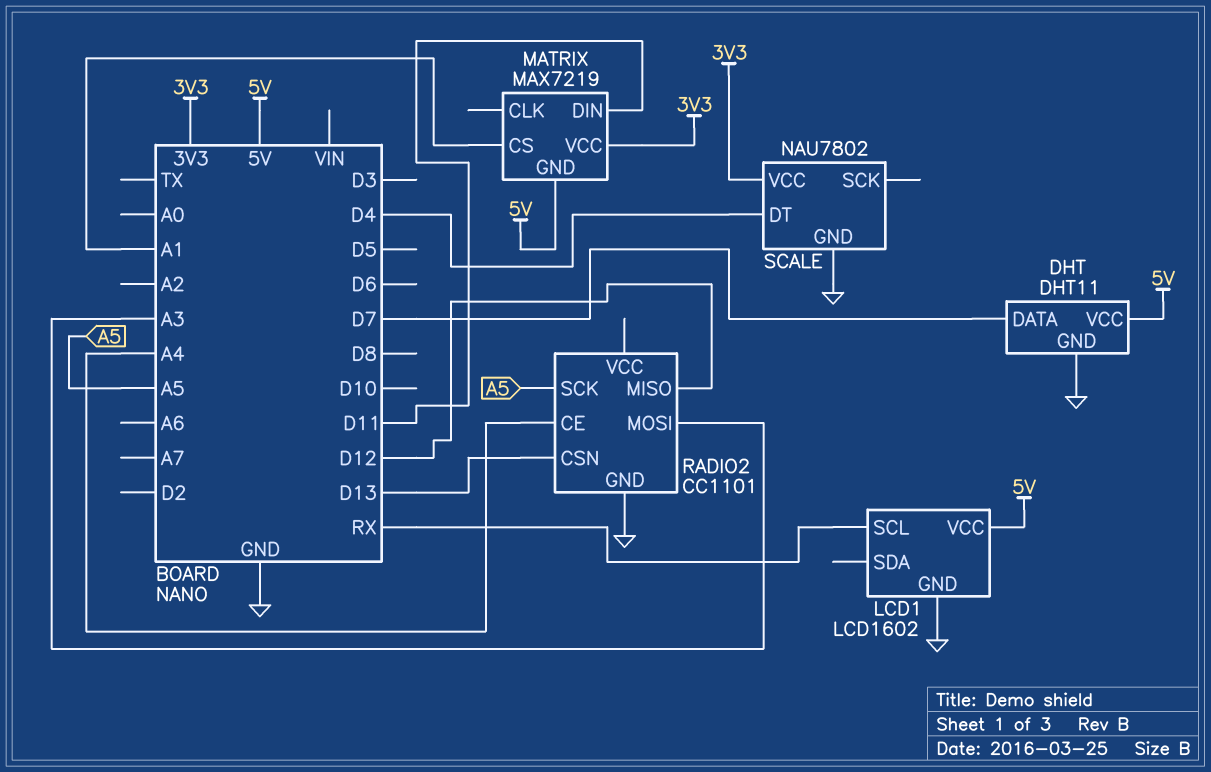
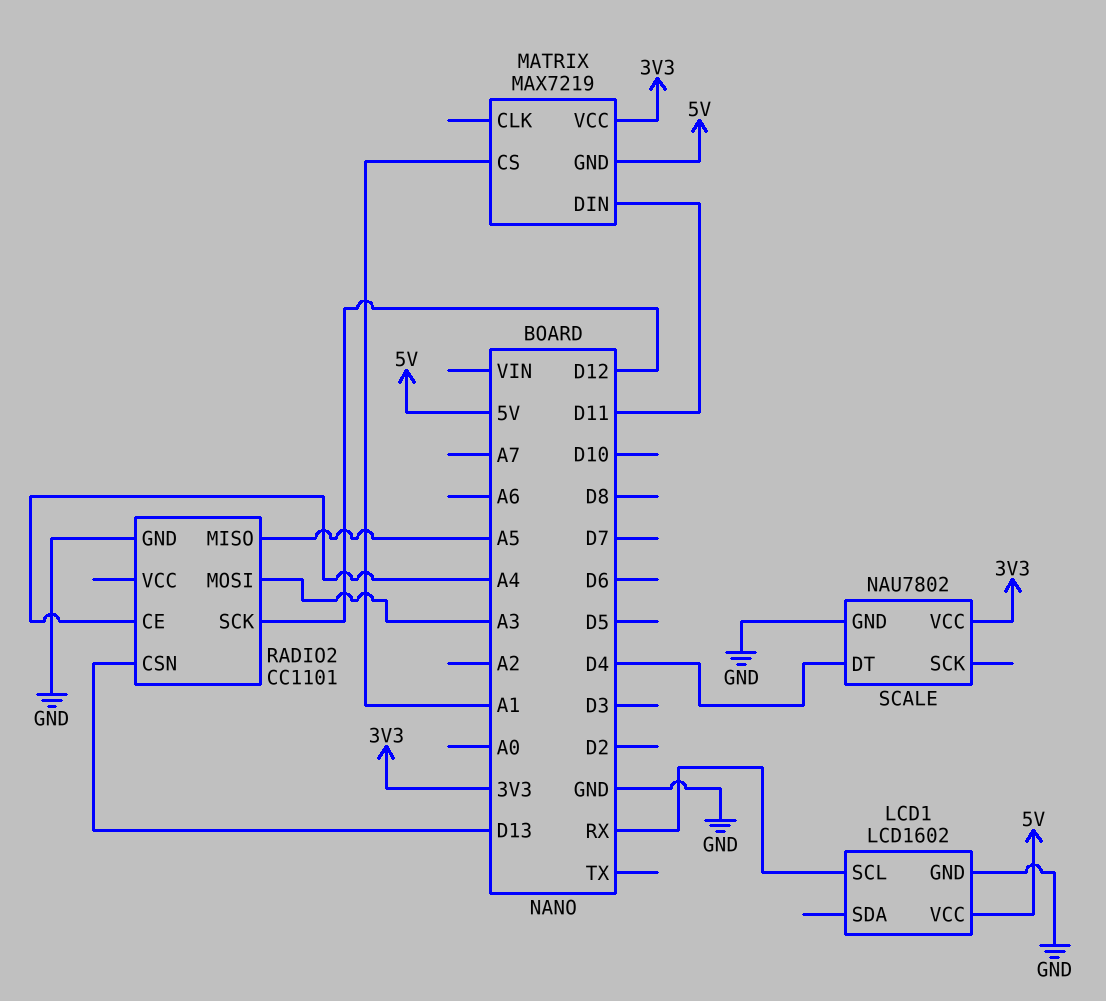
DHT: DHT11 -> none
DHT pin DATA: D7 -> none
DHT pin GND: GND -> none
DHT pin VCC: 5V -> none
RADIO2 pin MISO: D12 -> A5
RADIO2 pin SCK: A5 -> D12

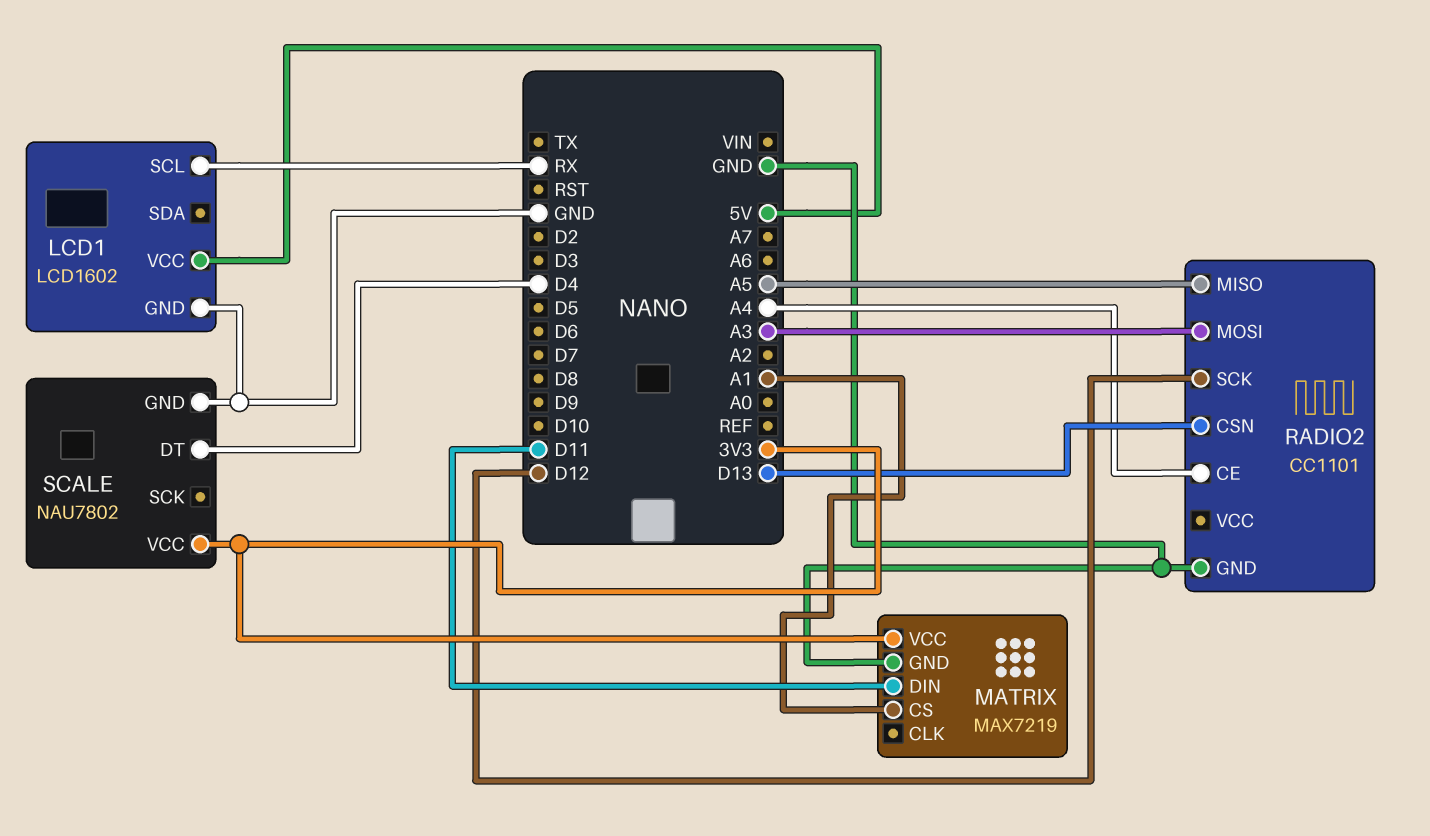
MATRIX pin GND: 5V -> GND

